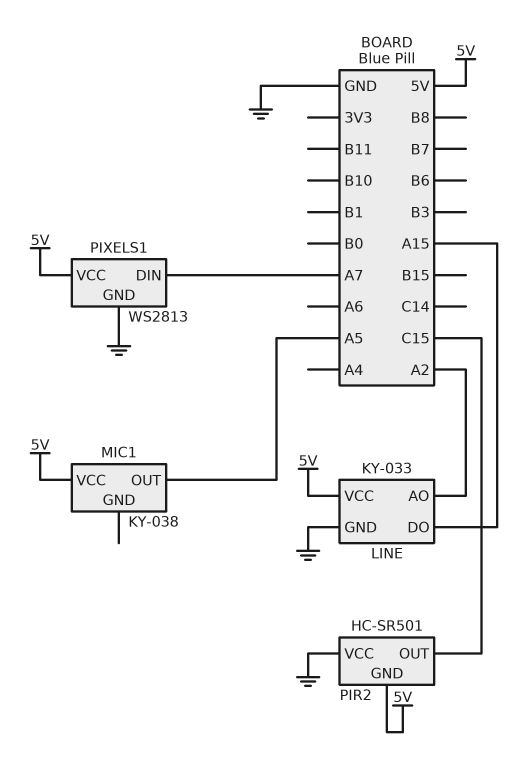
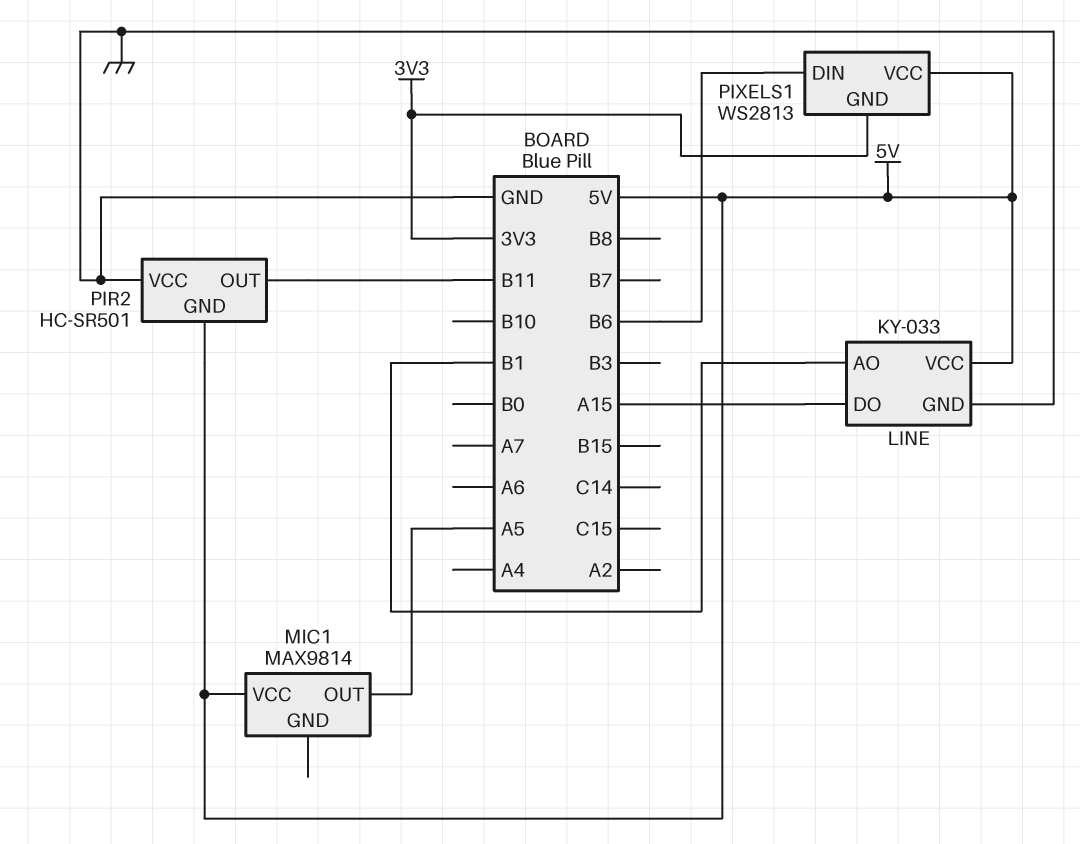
LINE pin AO: A2 -> B1
MIC1: KY-038 -> MAX9814
PIR2 pin OUT: C15 -> B11
PIXELS1 pin DIN: A7 -> B6
PIXELS1 pin GND: GND -> 3V3

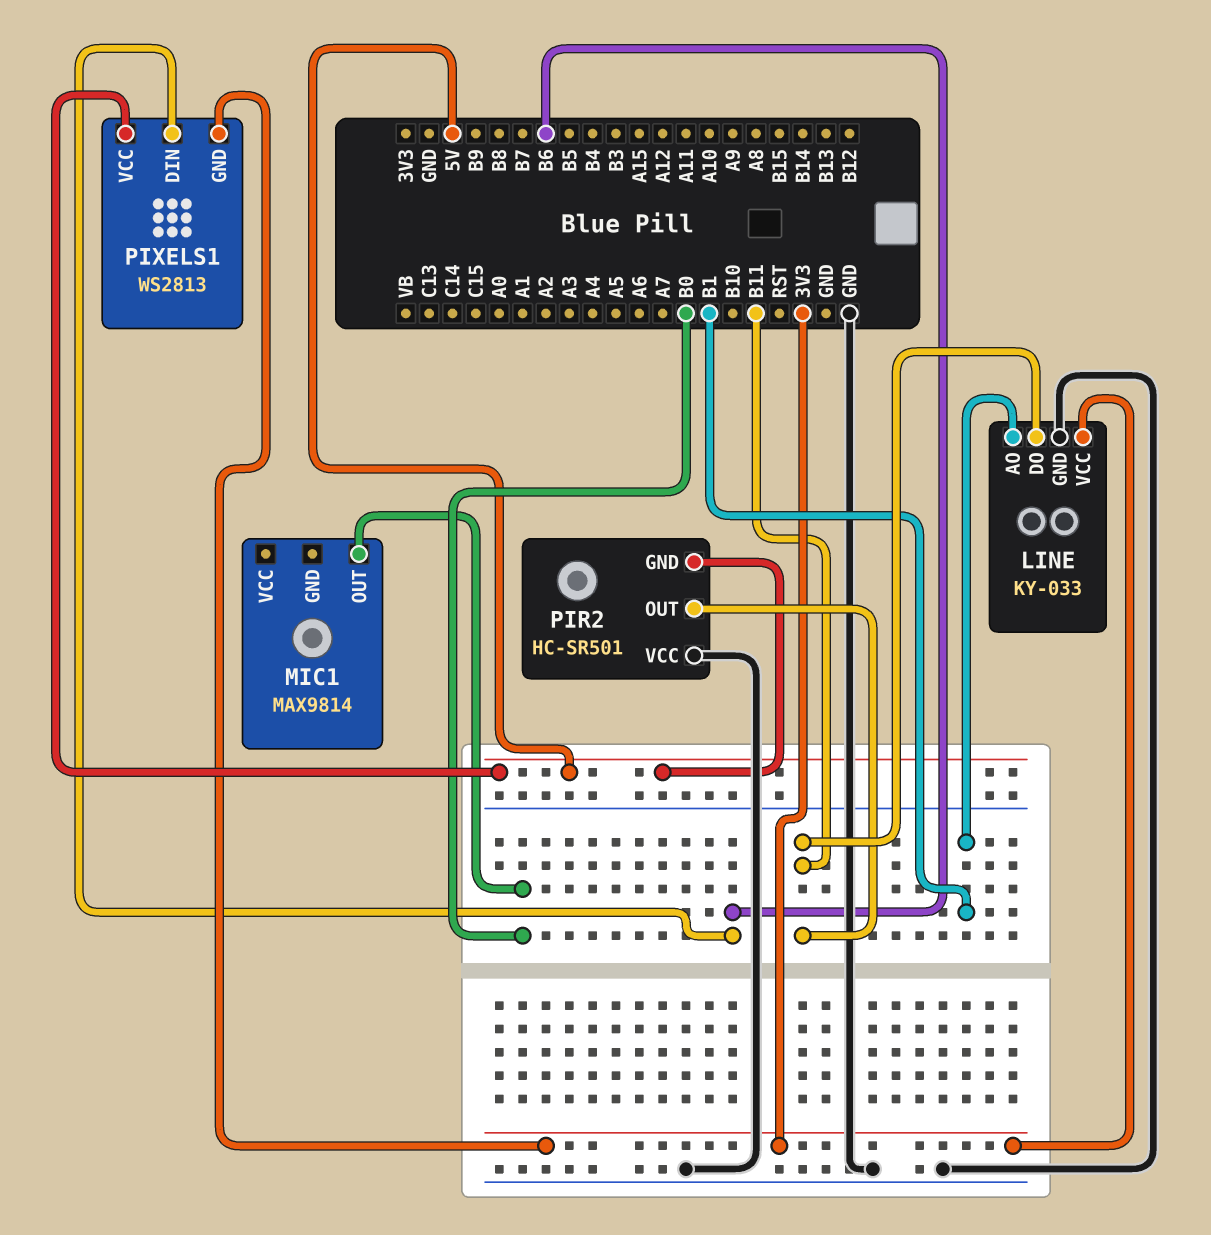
LINE pin DO: A15 -> B11
LINE pin VCC: 5V -> 3V3
MIC1 pin OUT: A5 -> B0
MIC1 pin VCC: 5V -> none

